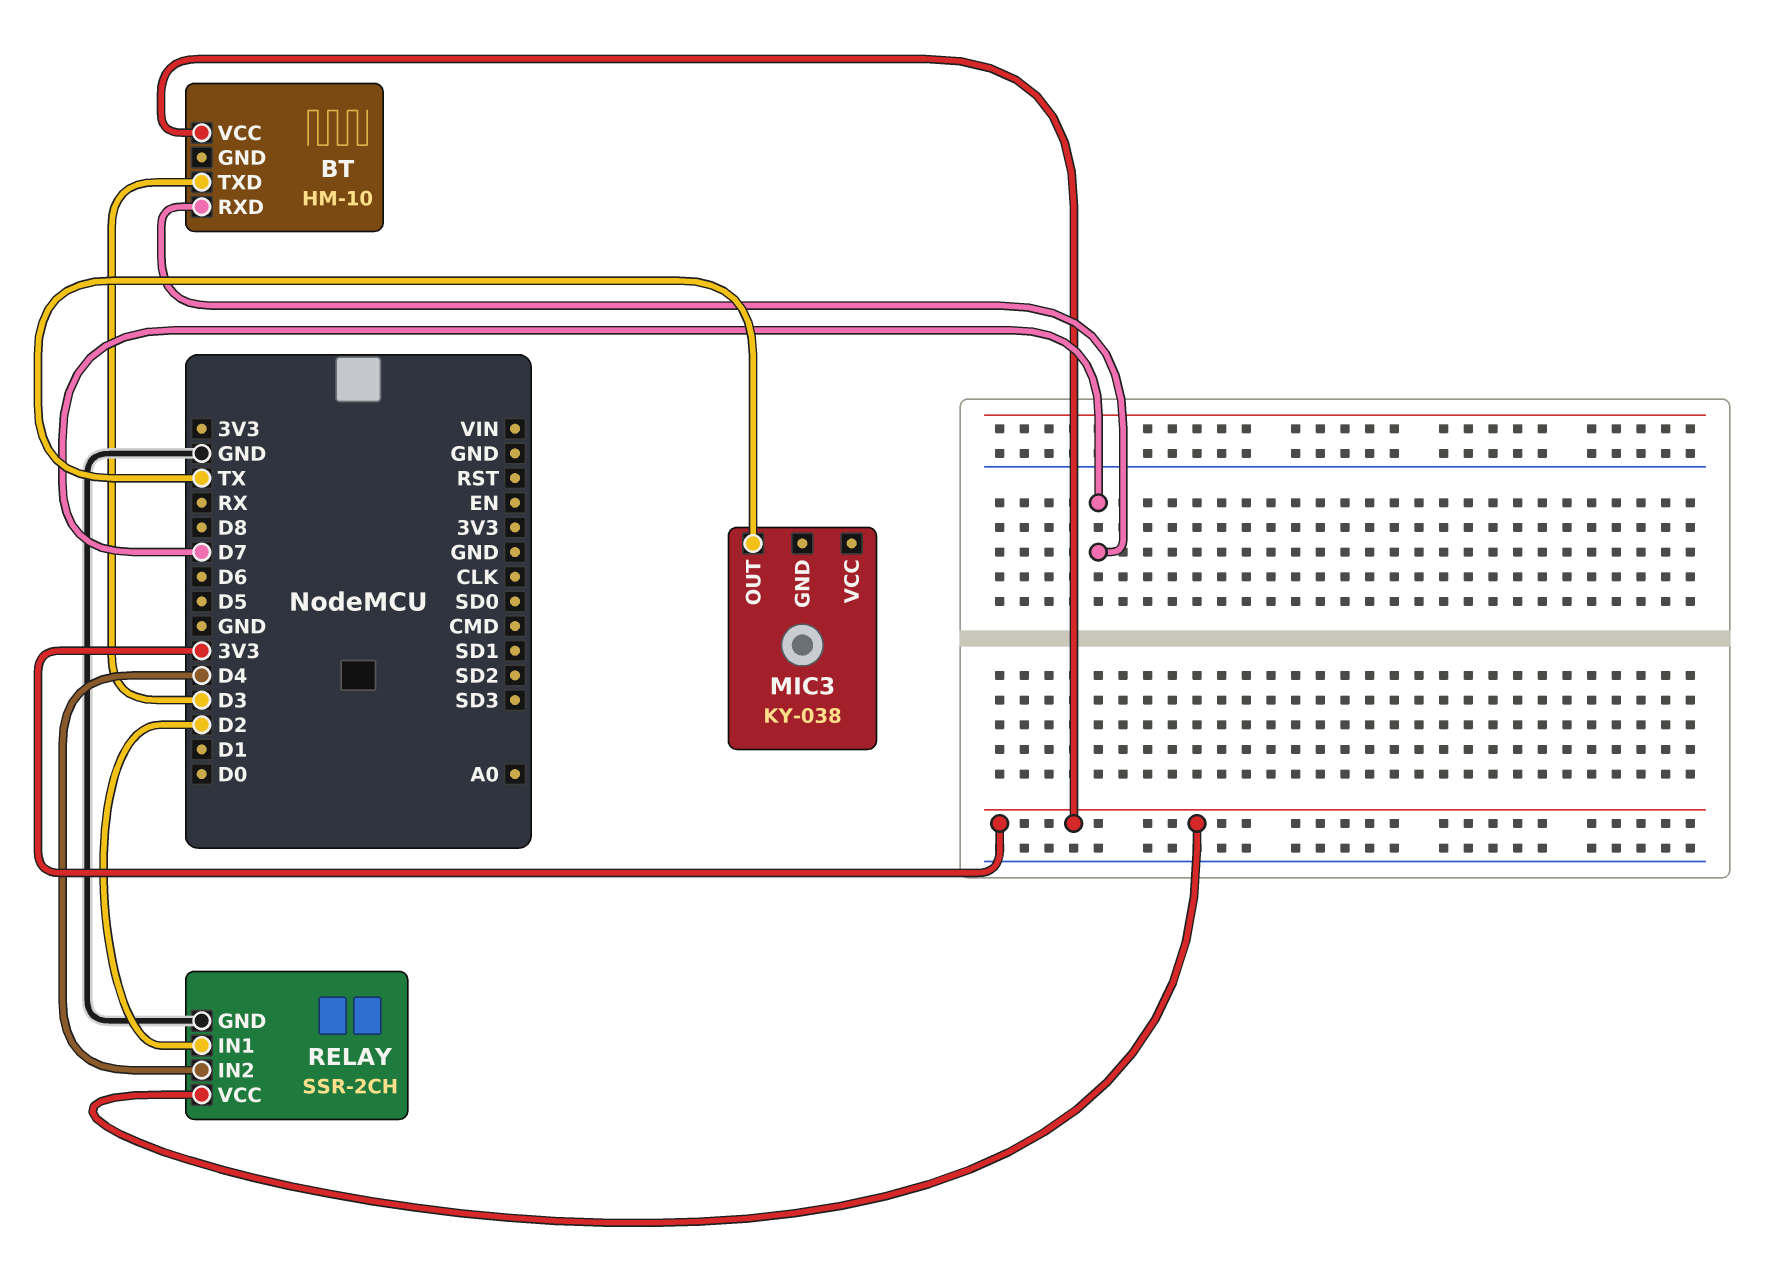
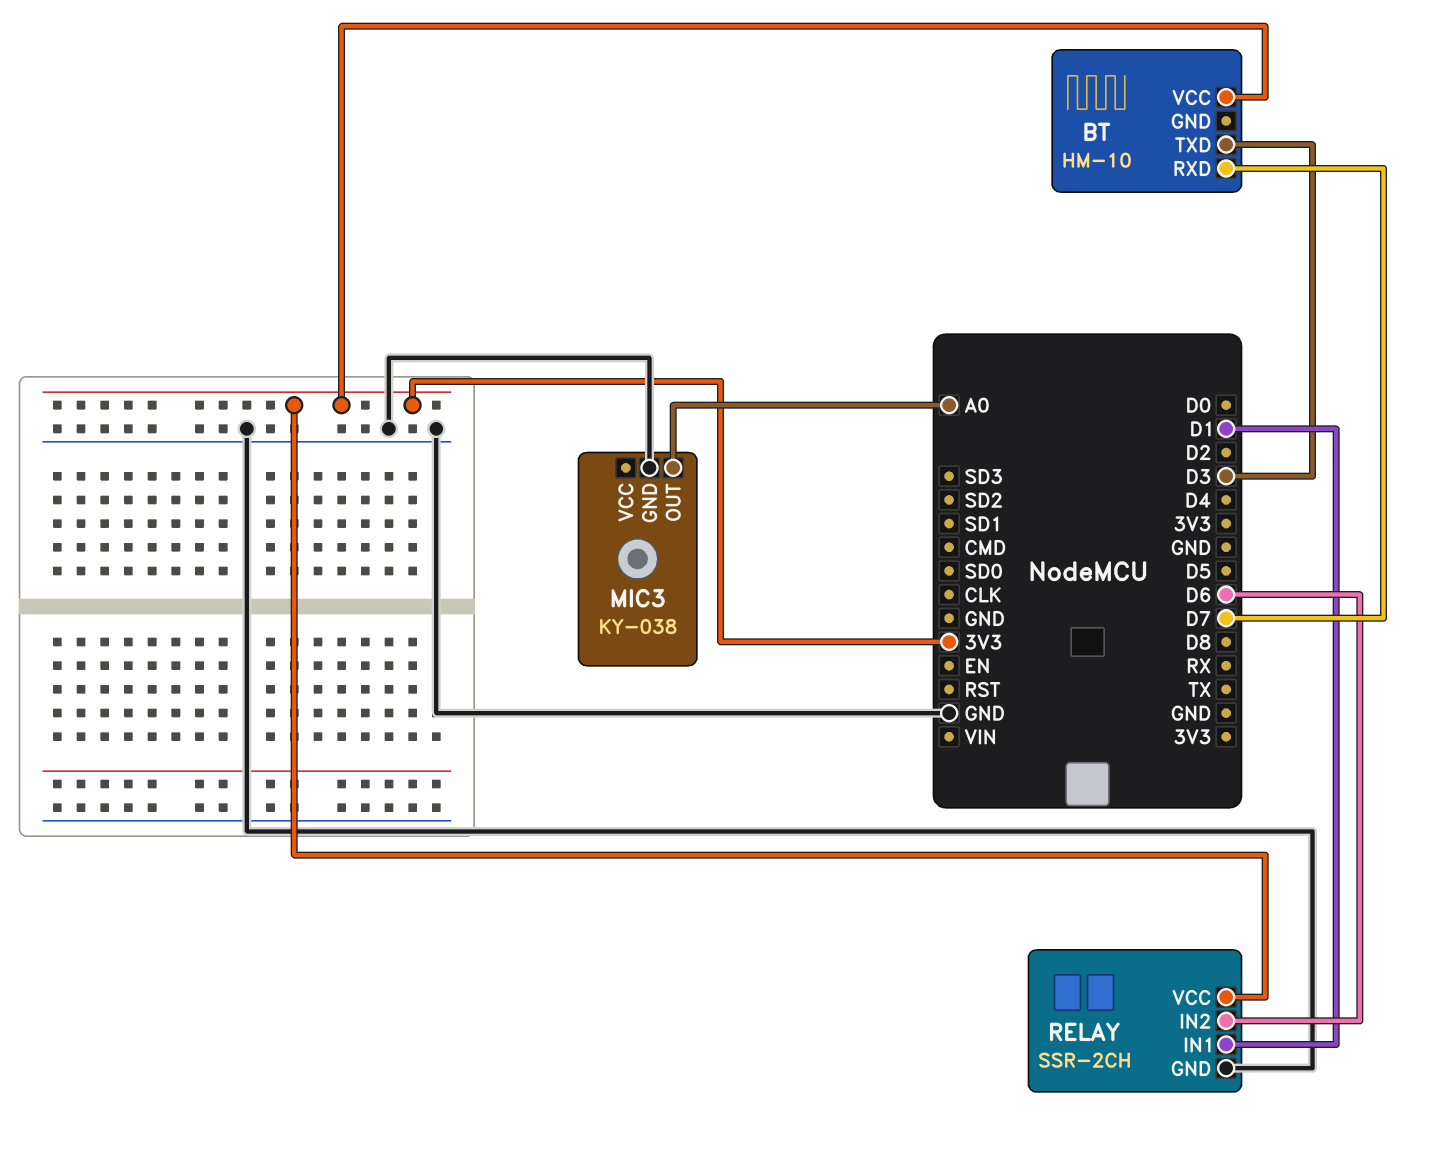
MIC3 pin GND: none -> GND
MIC3 pin OUT: TX -> A0
RELAY pin IN1: D2 -> D1
RELAY pin IN2: D4 -> D6

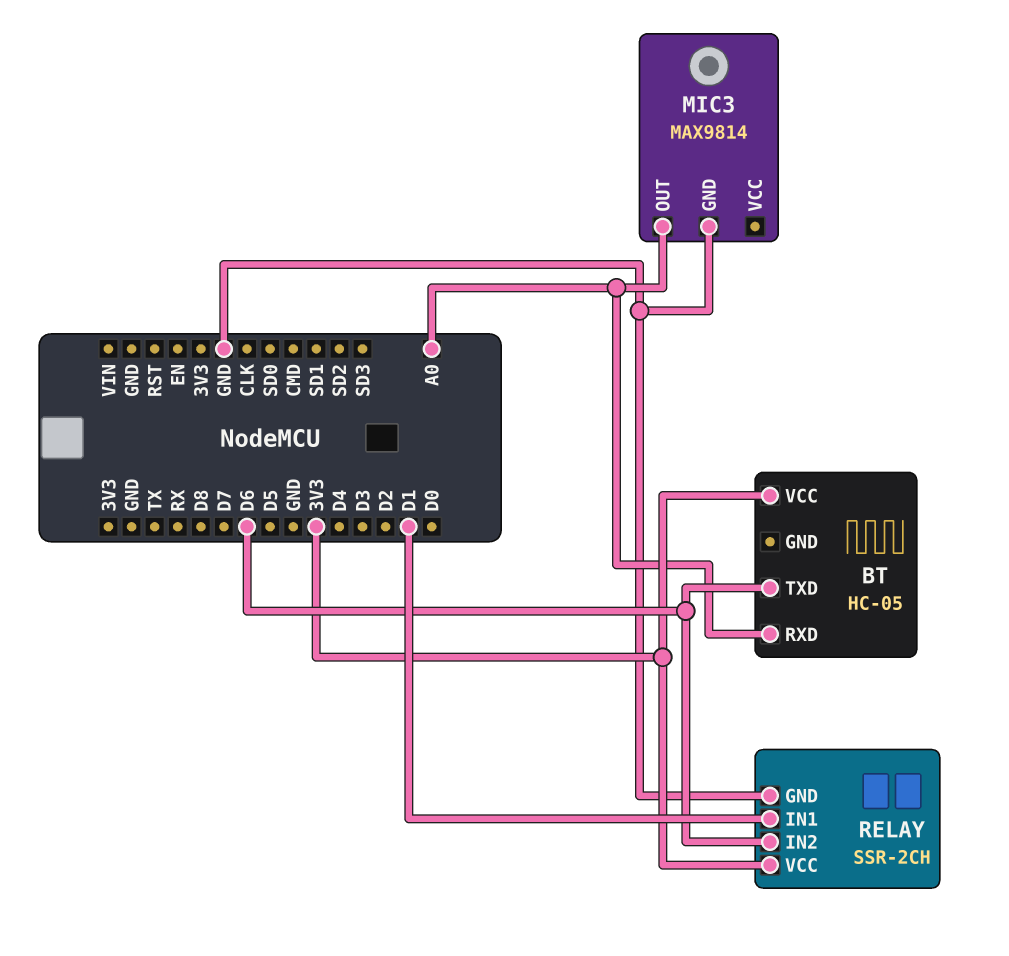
BT: HM-10 -> HC-05
BT pin RXD: D7 -> A0
BT pin TXD: D3 -> D6
MIC3: KY-038 -> MAX9814

